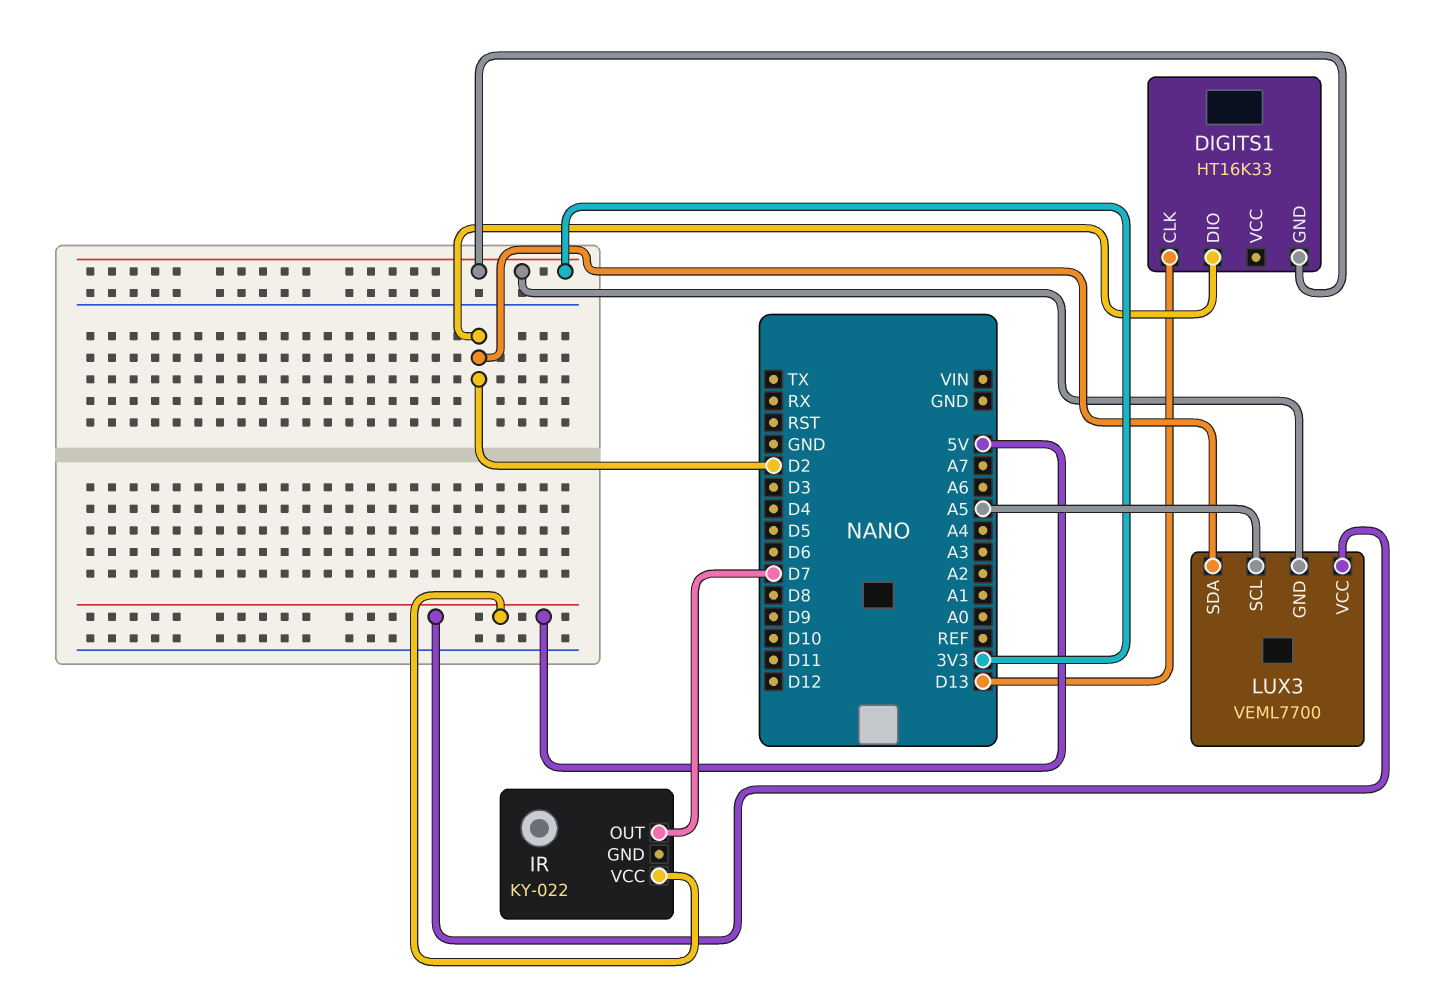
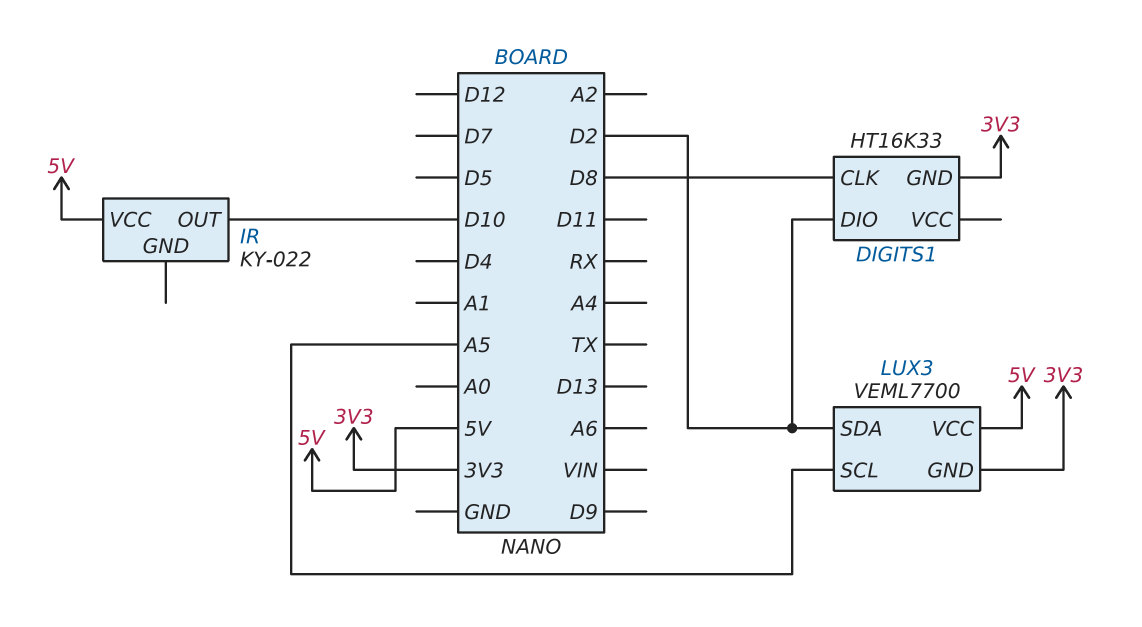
DIGITS1 pin CLK: D13 -> D8
IR pin OUT: D7 -> D10

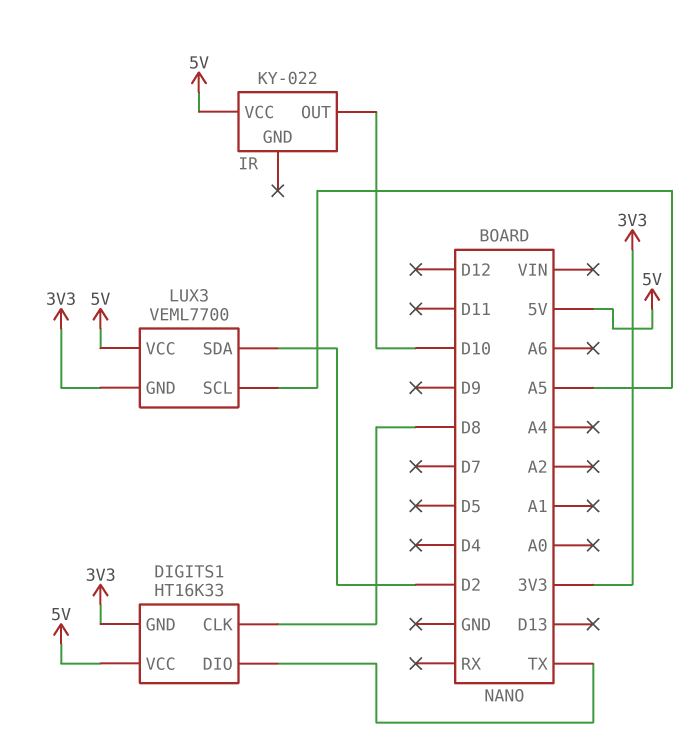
DIGITS1 pin DIO: D2 -> TX
DIGITS1 pin VCC: none -> 5V

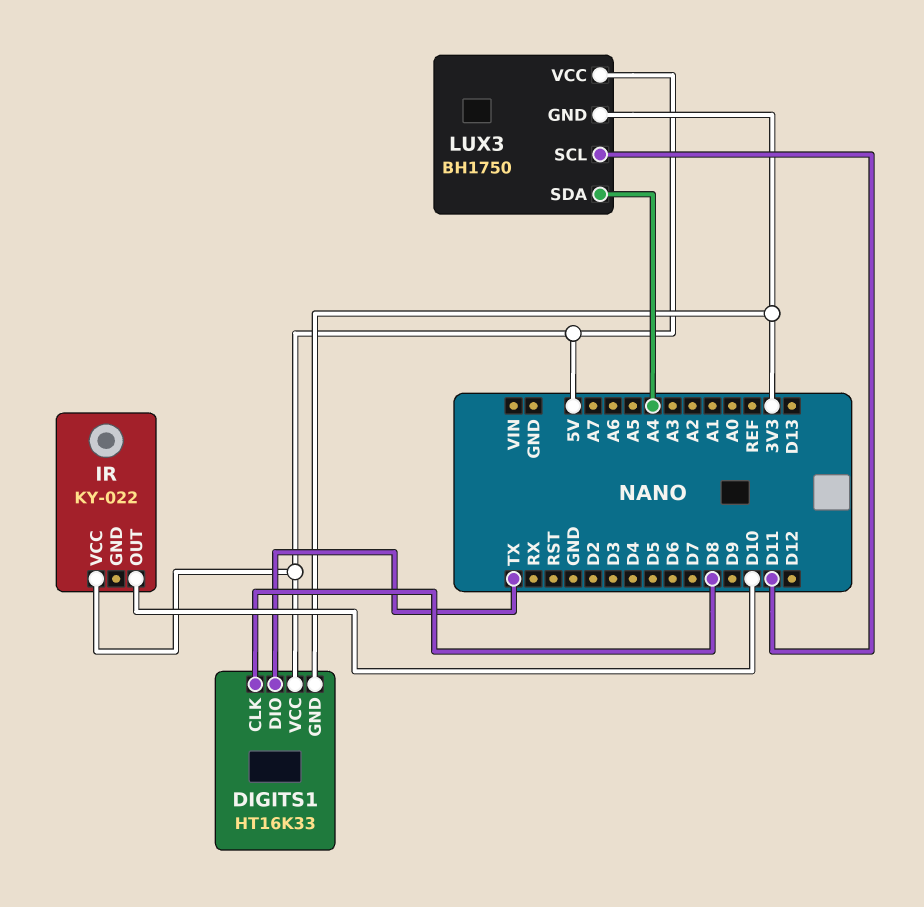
LUX3: VEML7700 -> BH1750
LUX3 pin SCL: A5 -> D11
LUX3 pin SDA: D2 -> A4

